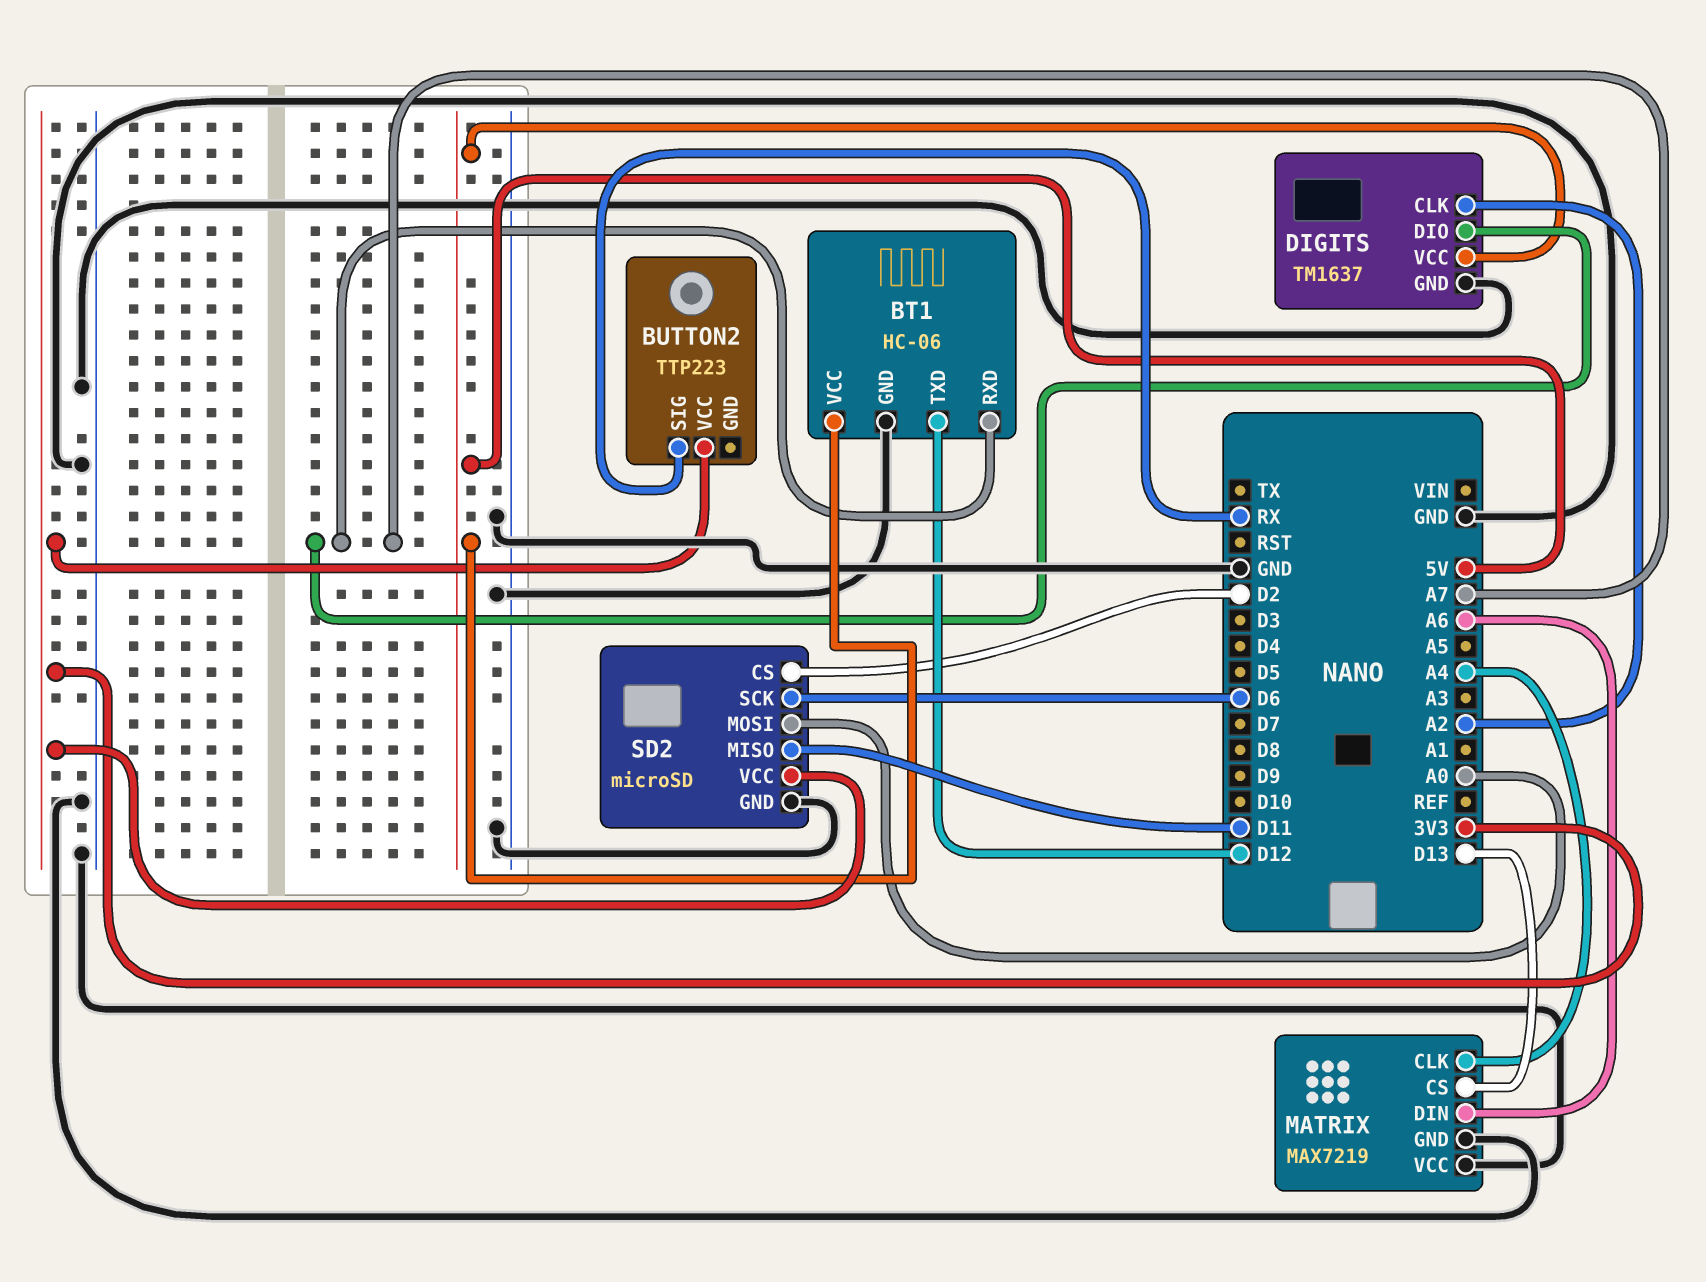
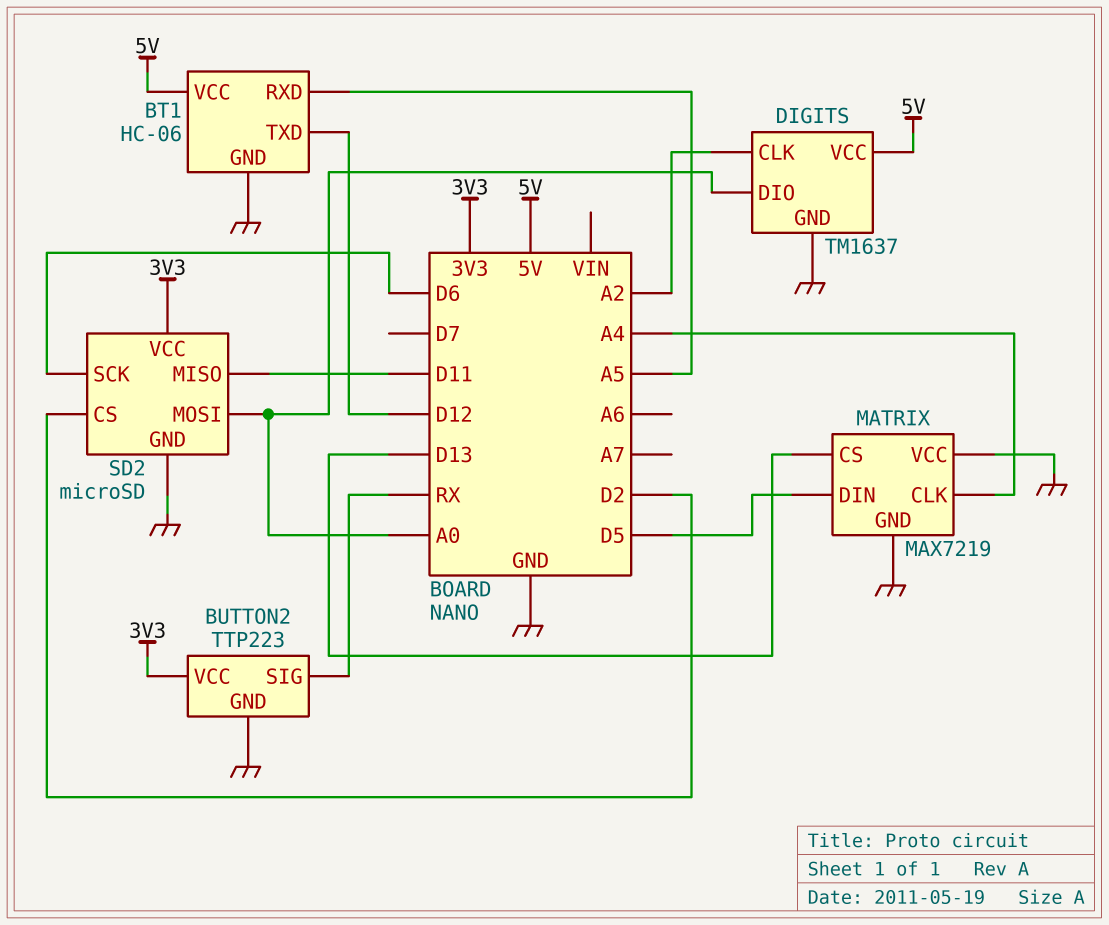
BT1 pin RXD: A7 -> A5
BUTTON2 pin GND: none -> GND
DIGITS pin DIO: A7 -> A0
MATRIX pin DIN: A6 -> D5

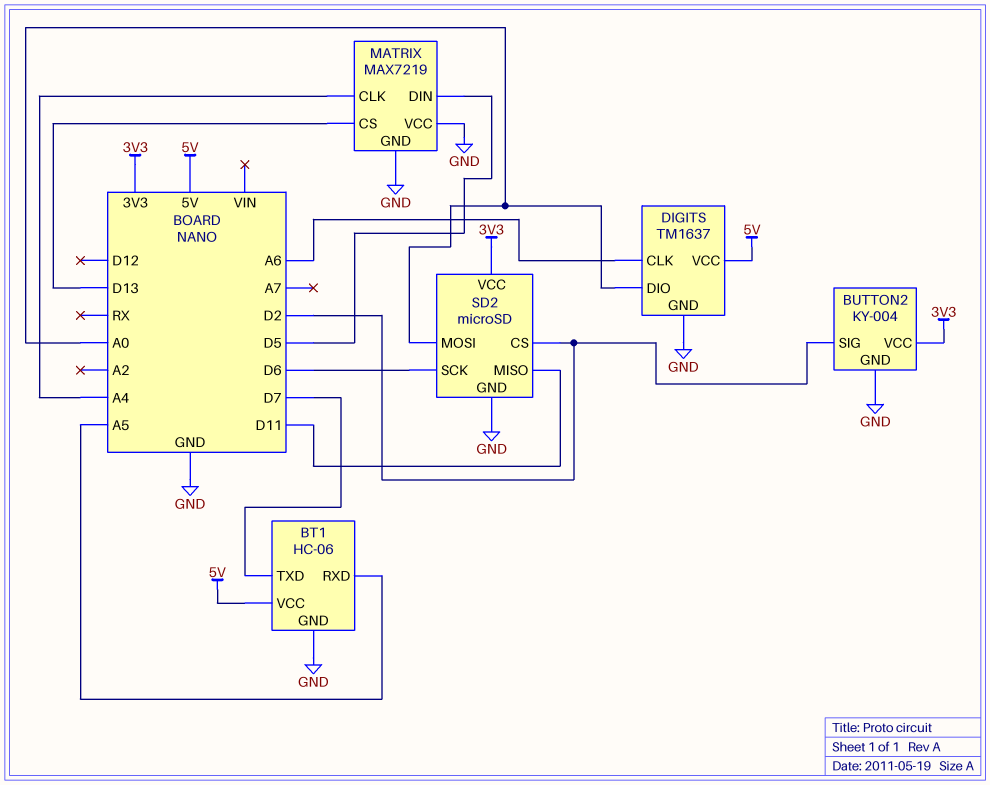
BT1 pin TXD: D12 -> D7
BUTTON2: TTP223 -> KY-004
BUTTON2 pin SIG: RX -> D2
DIGITS pin CLK: A2 -> A6

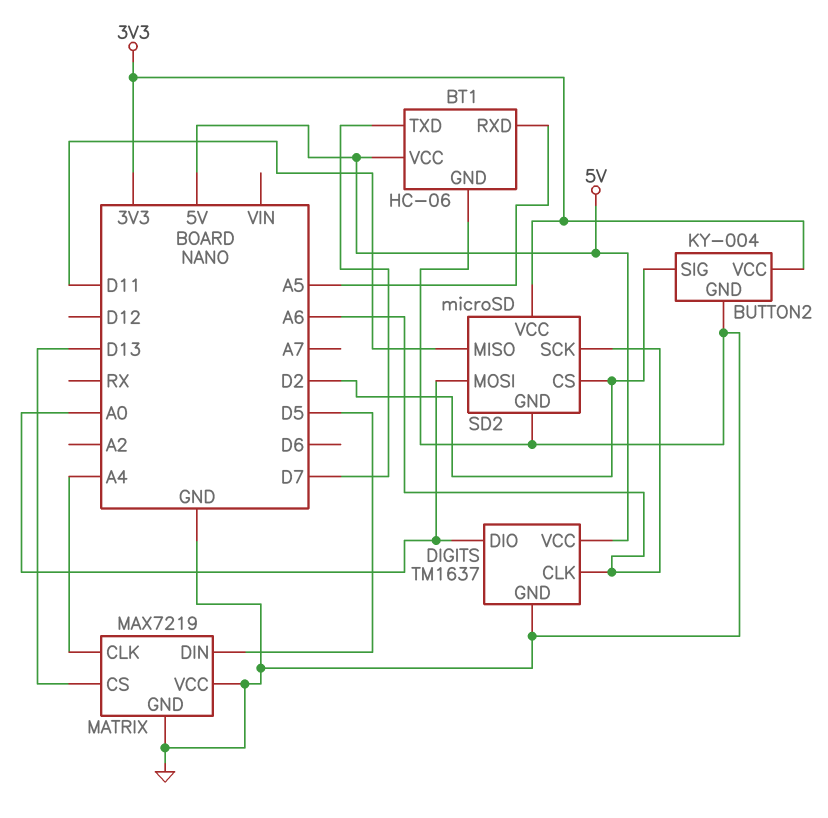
SD2 pin SCK: D6 -> A6

